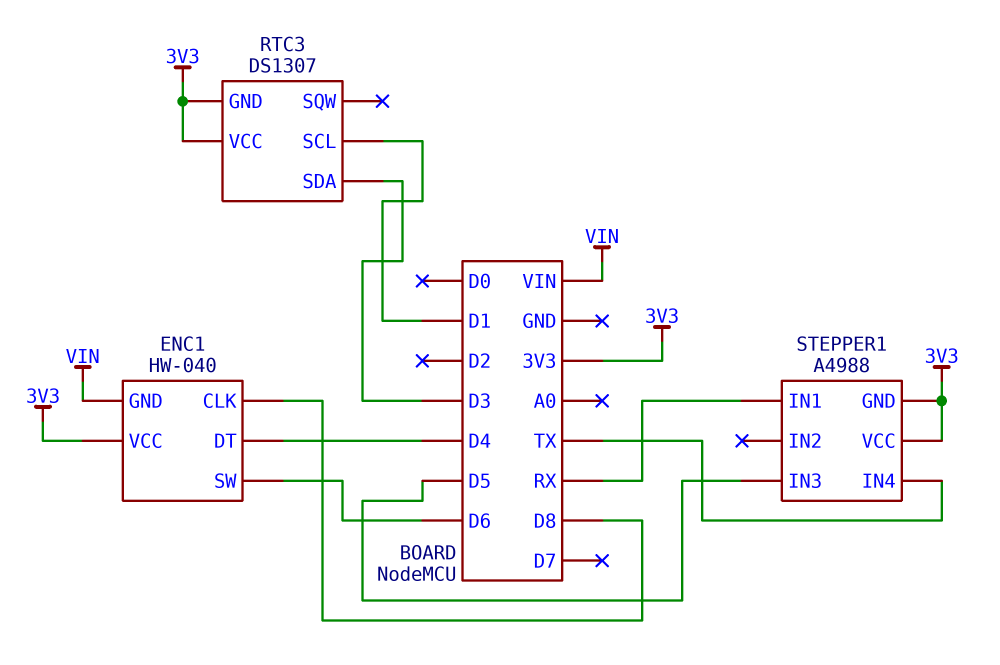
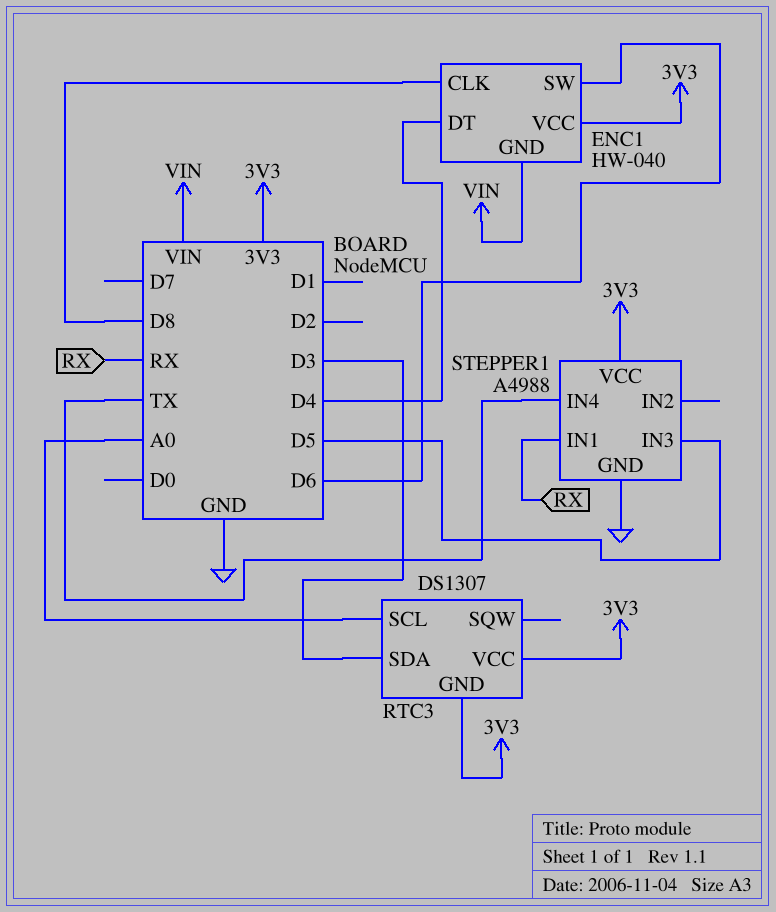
RTC3 pin SCL: D1 -> A0
STEPPER1 pin GND: 3V3 -> GND

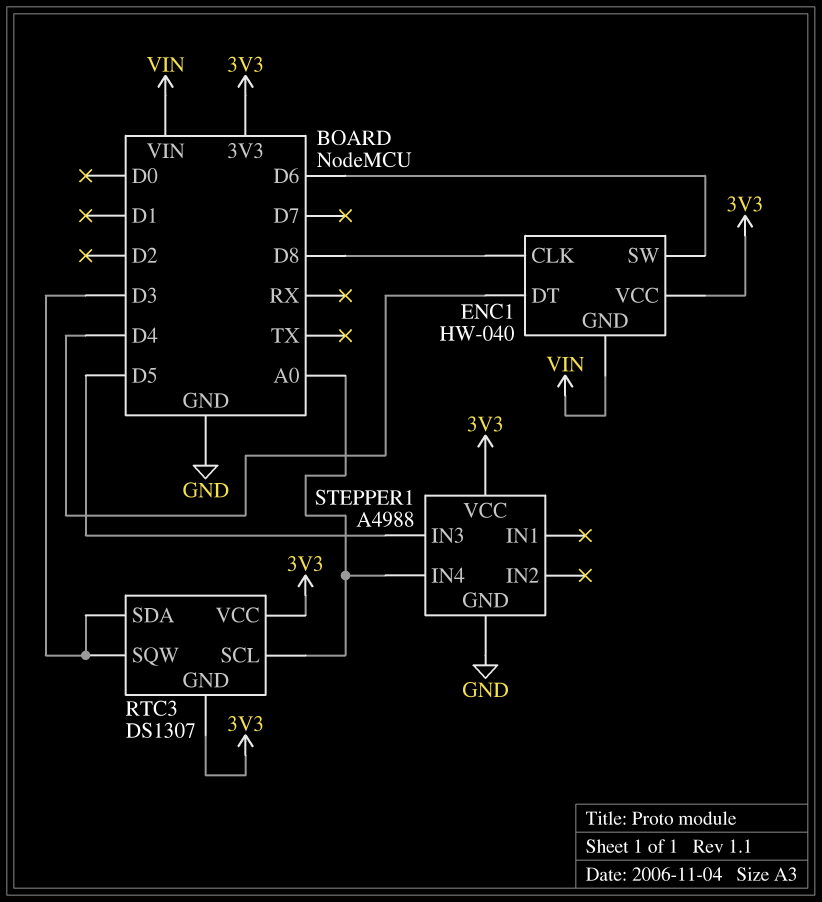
RTC3 pin SQW: none -> D3
STEPPER1 pin IN1: RX -> none
STEPPER1 pin IN4: TX -> A0

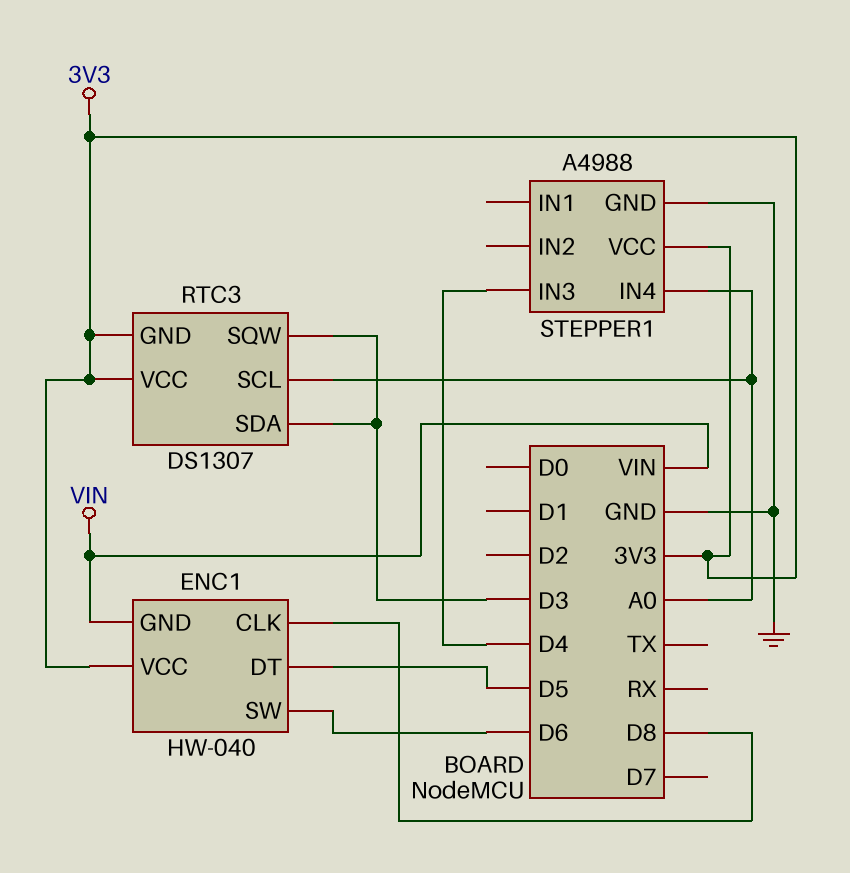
ENC1 pin DT: D4 -> D5
STEPPER1 pin IN3: D5 -> D4

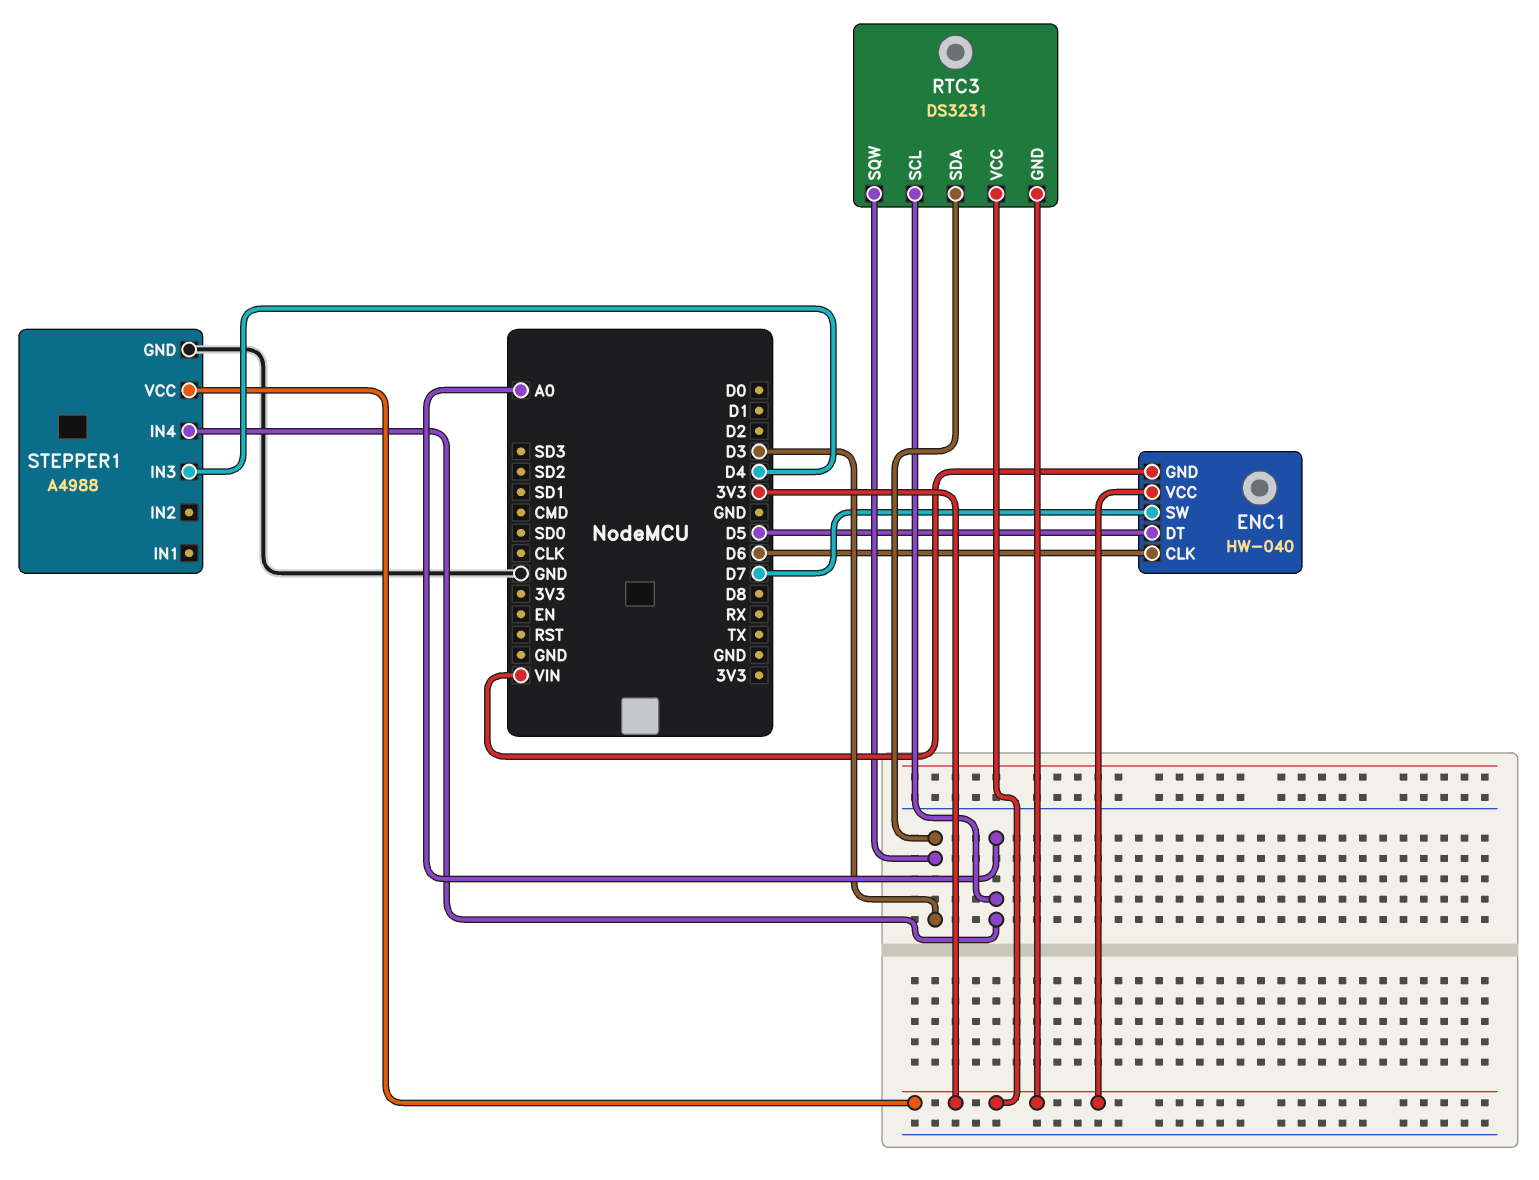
ENC1 pin CLK: D8 -> D6
ENC1 pin SW: D6 -> D7
RTC3: DS1307 -> DS3231

